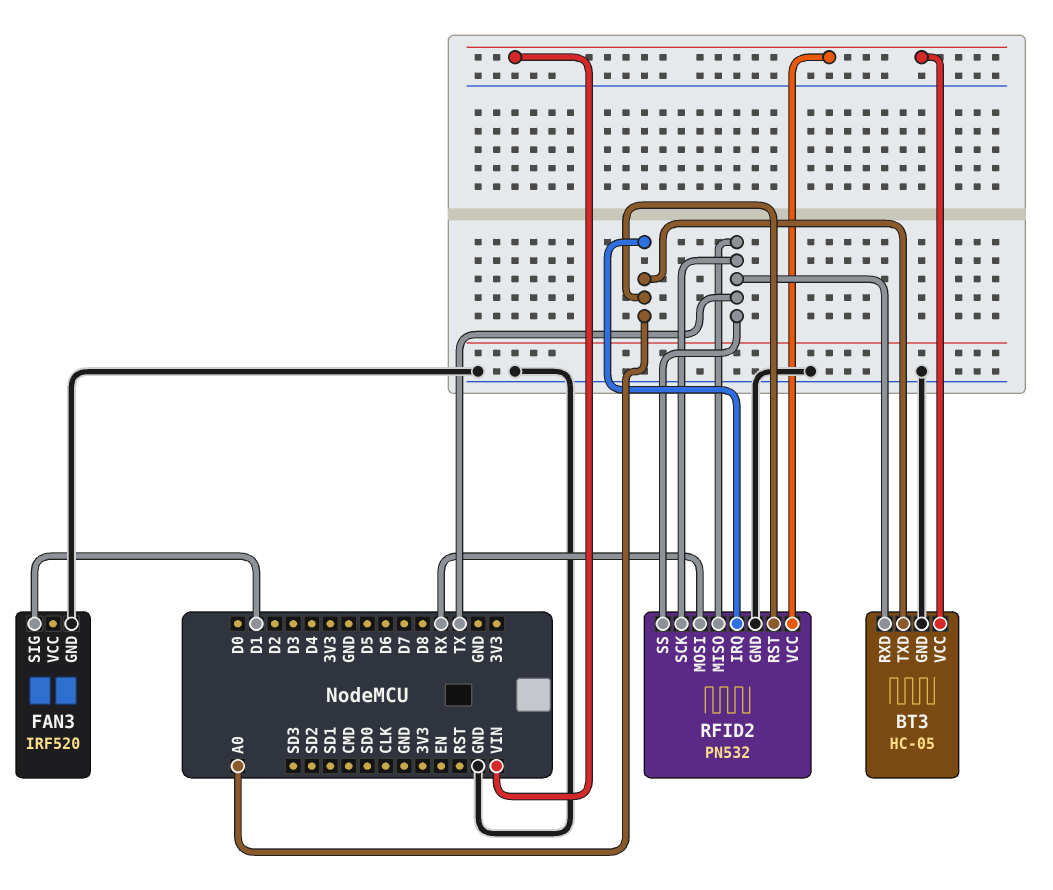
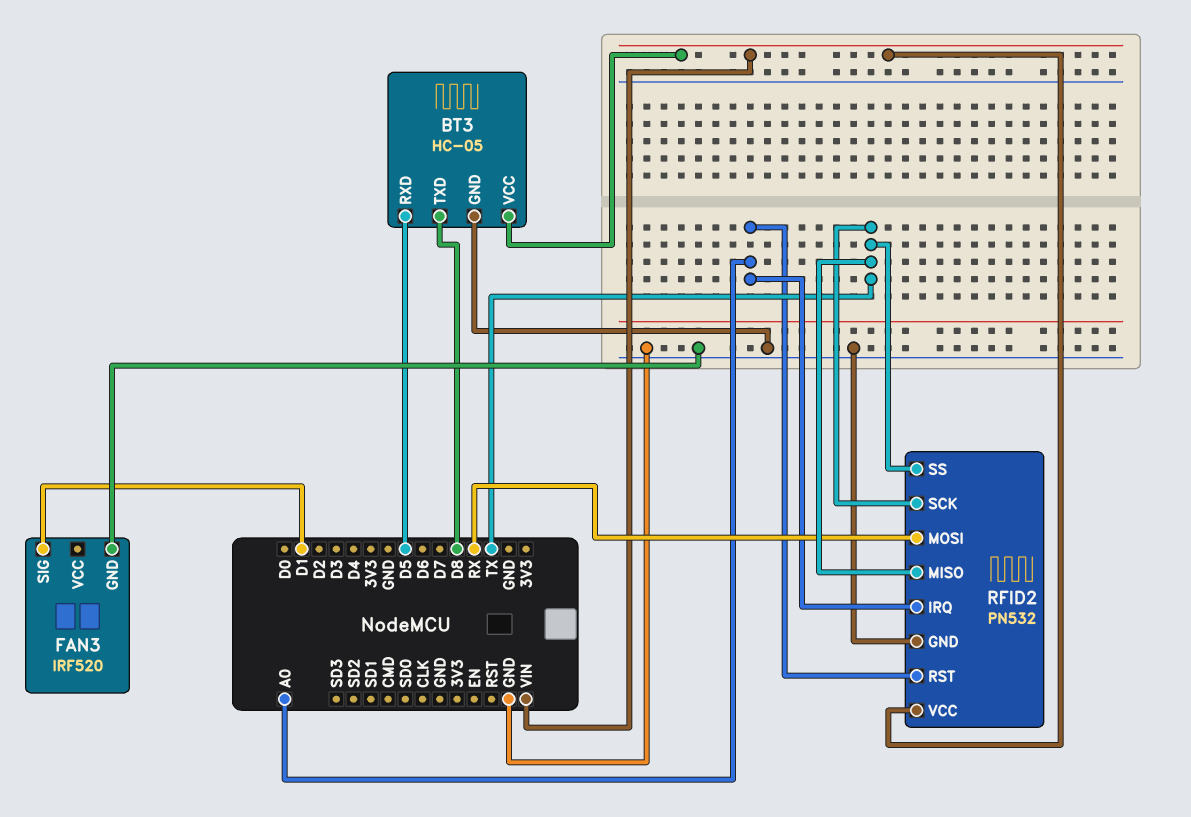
BT3 pin RXD: TX -> D5
BT3 pin TXD: A0 -> D8

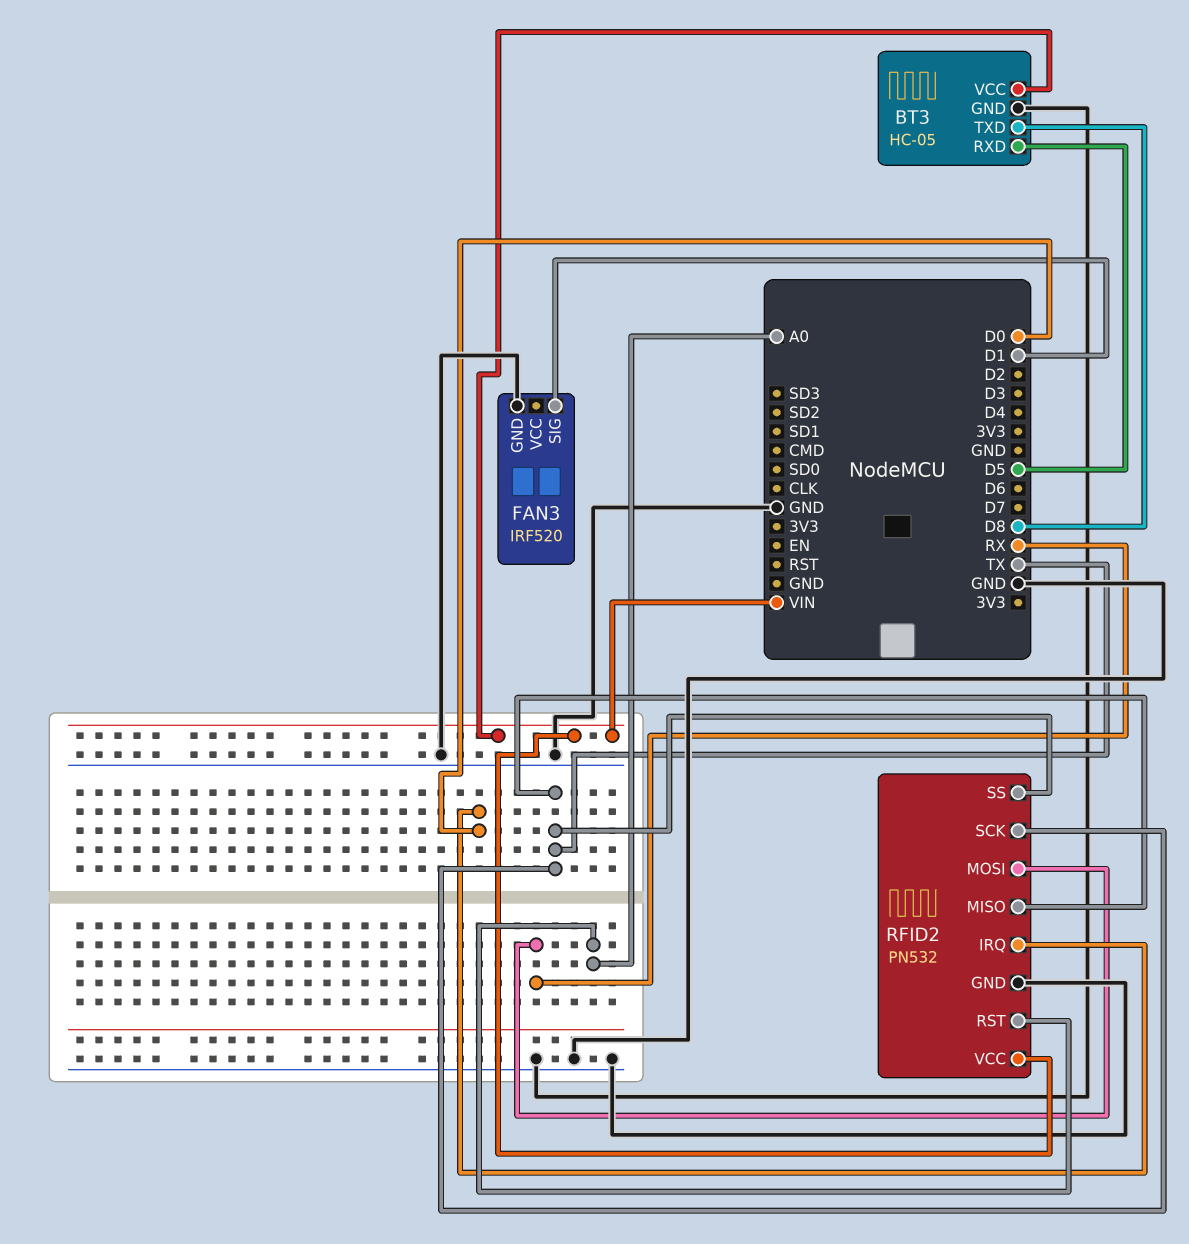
RFID2 pin IRQ: A0 -> D0

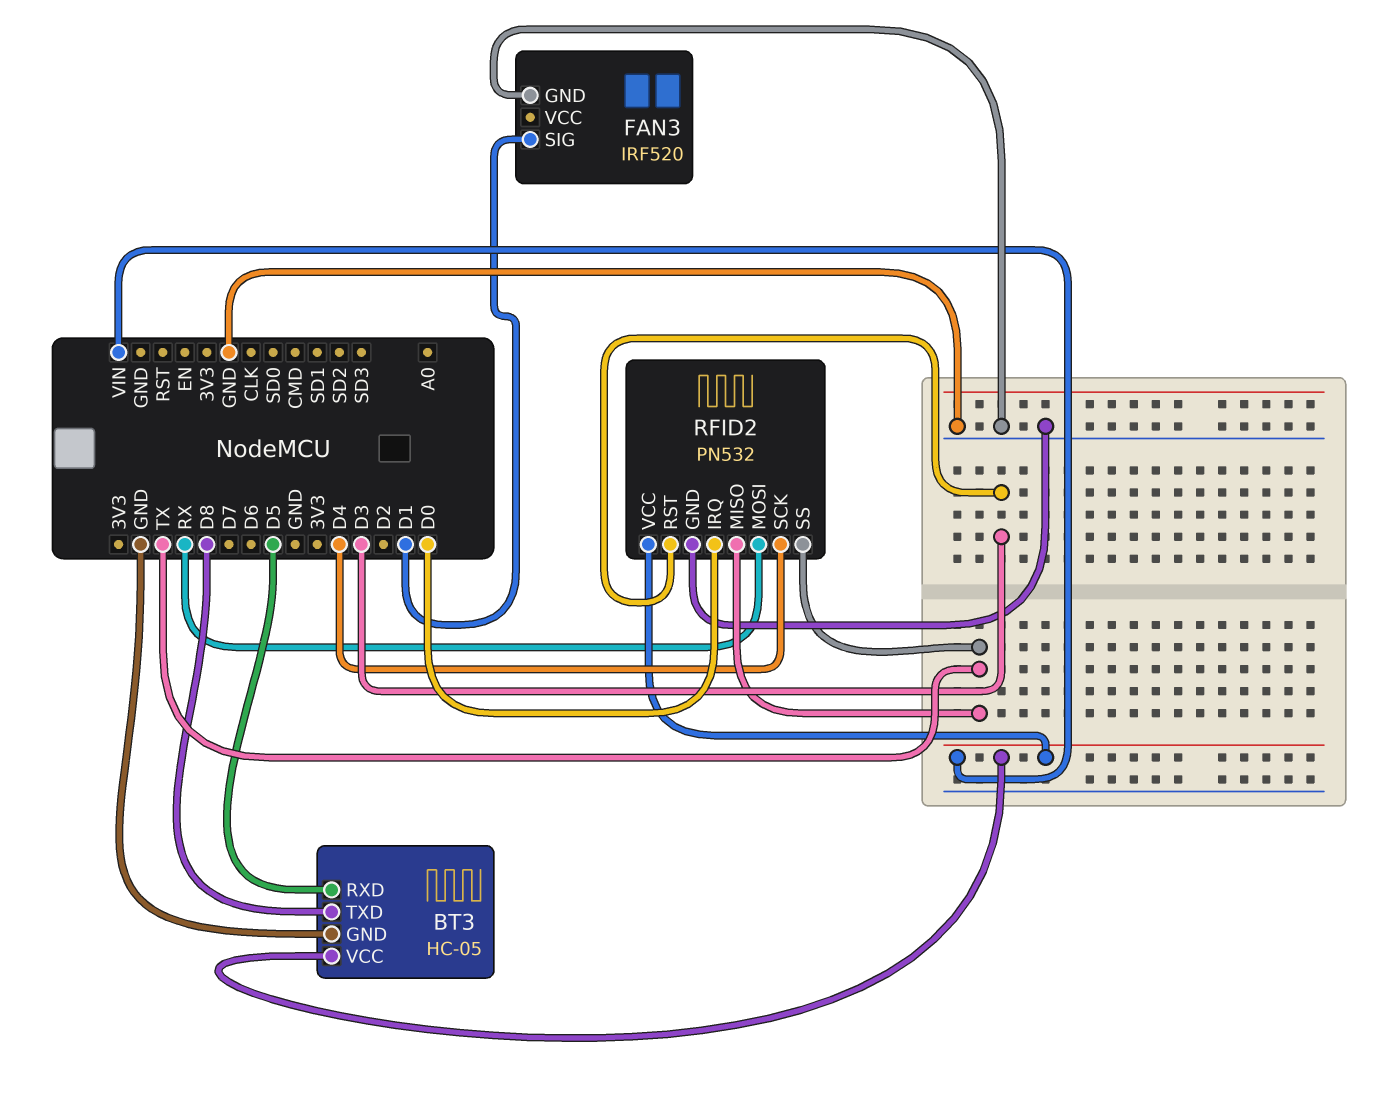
RFID2 pin RST: A0 -> D3
RFID2 pin SCK: TX -> D4

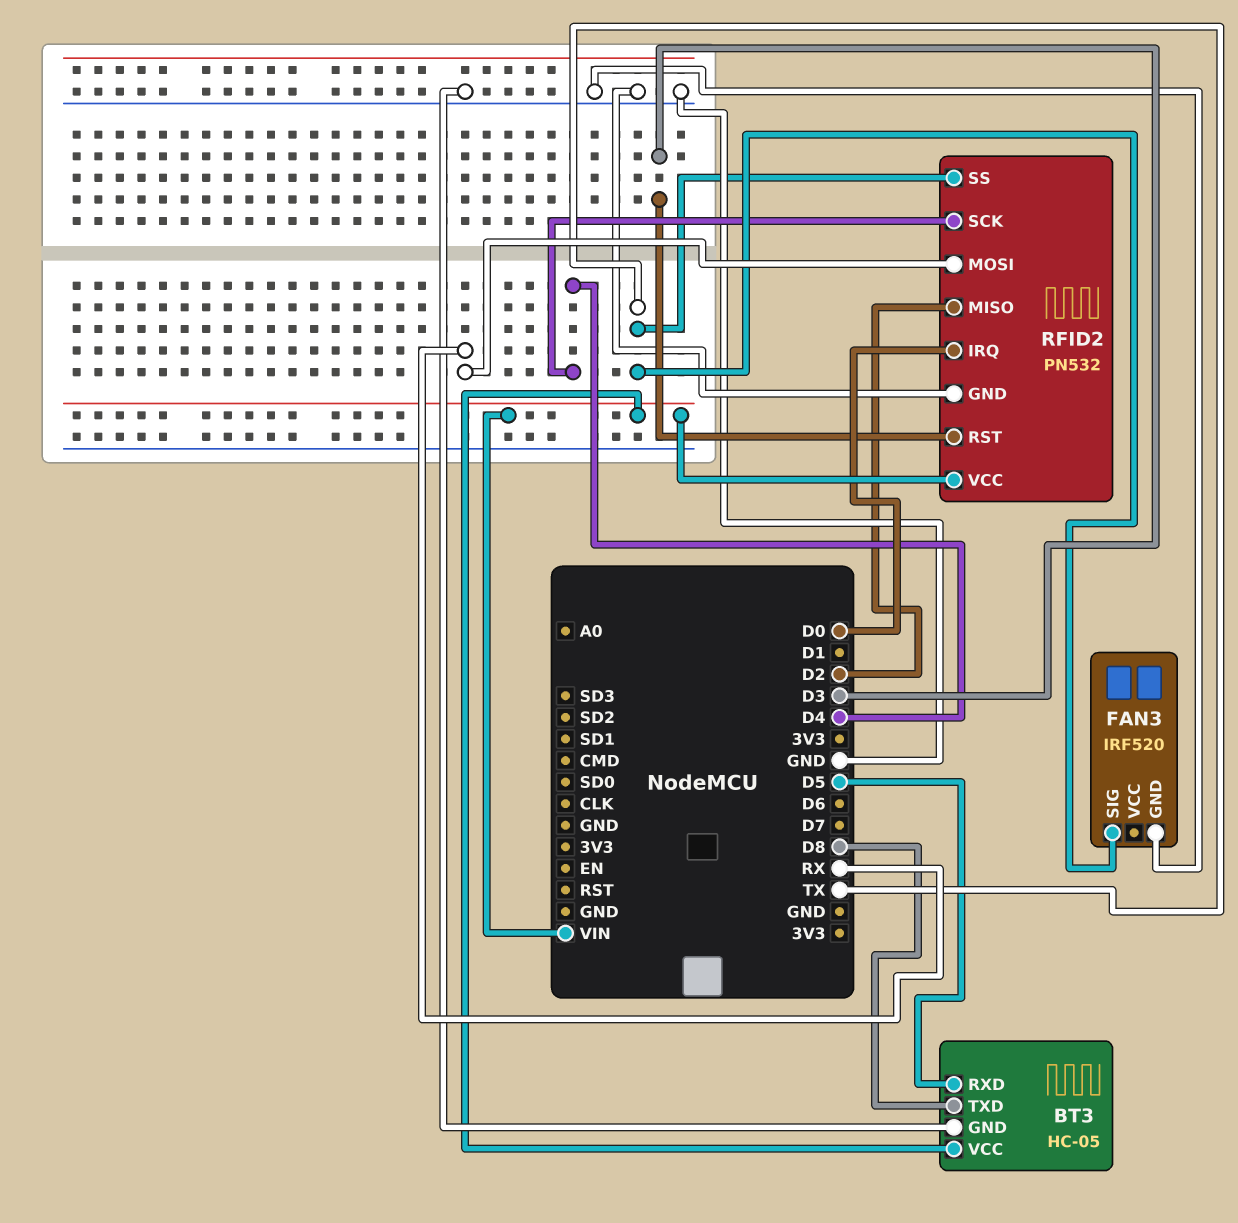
FAN3 pin SIG: D1 -> TX
RFID2 pin MISO: TX -> D2

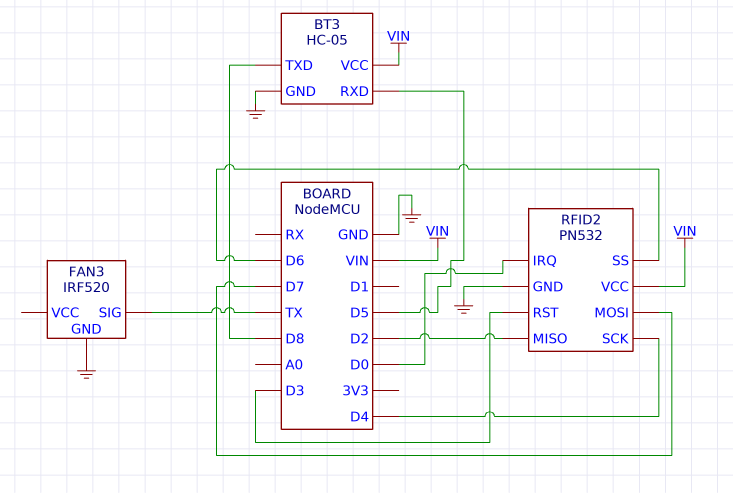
RFID2 pin MOSI: RX -> D7
RFID2 pin SS: TX -> D6

